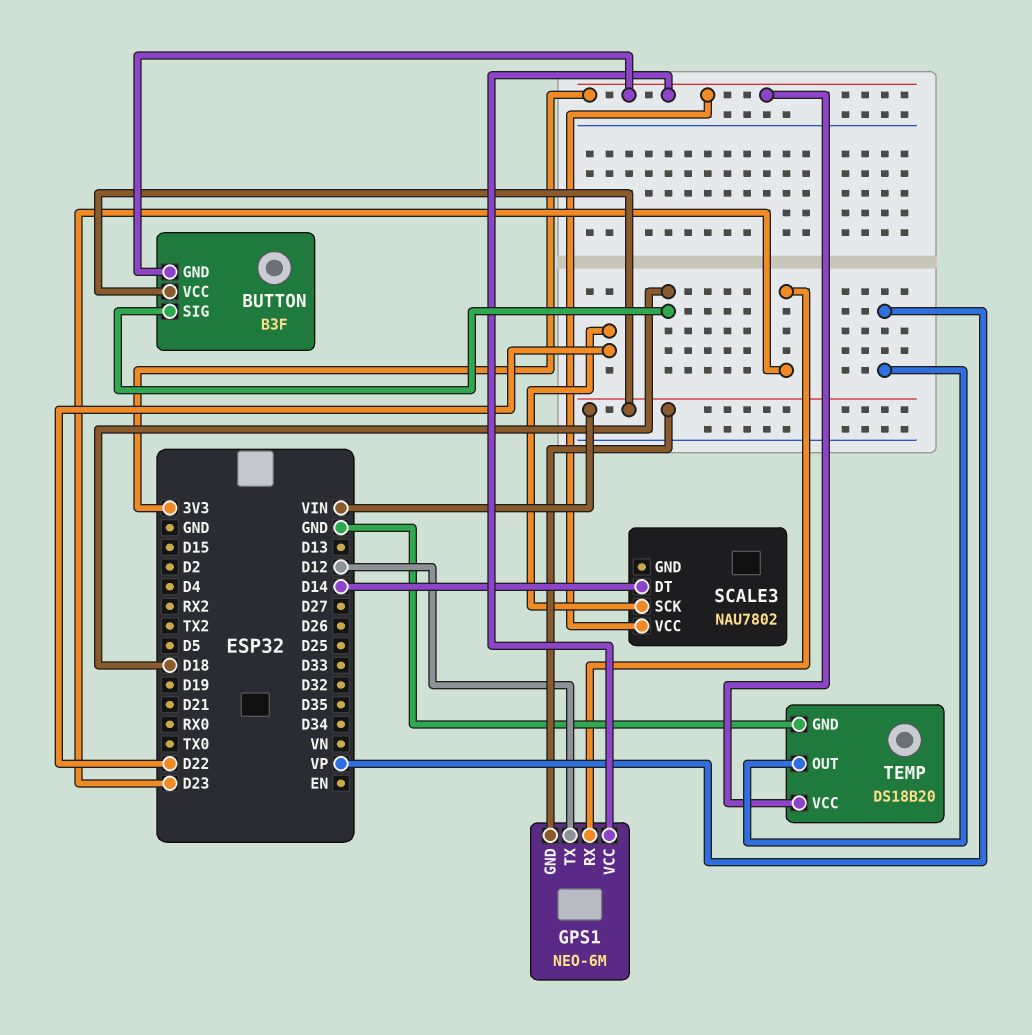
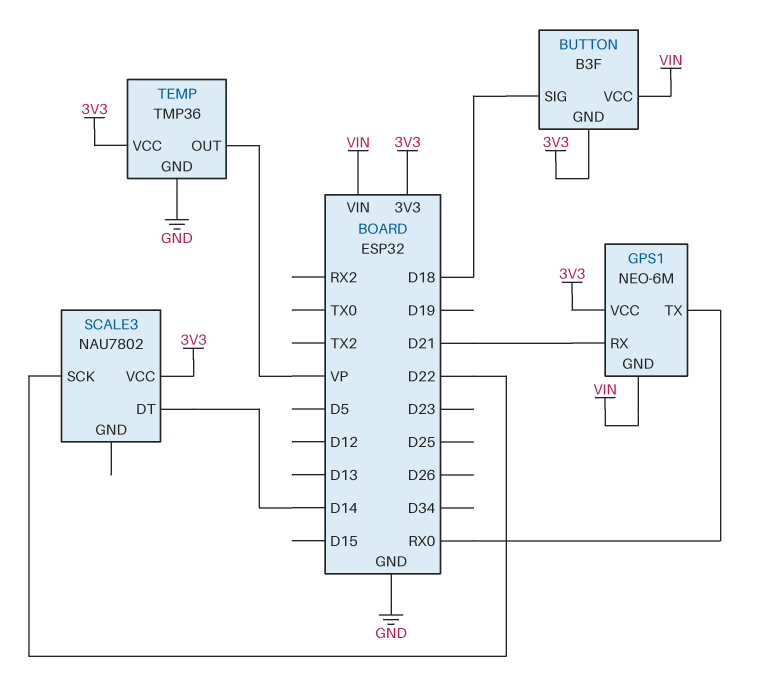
GPS1 pin RX: D23 -> D21
GPS1 pin TX: D12 -> RX0
TEMP: DS18B20 -> TMP36

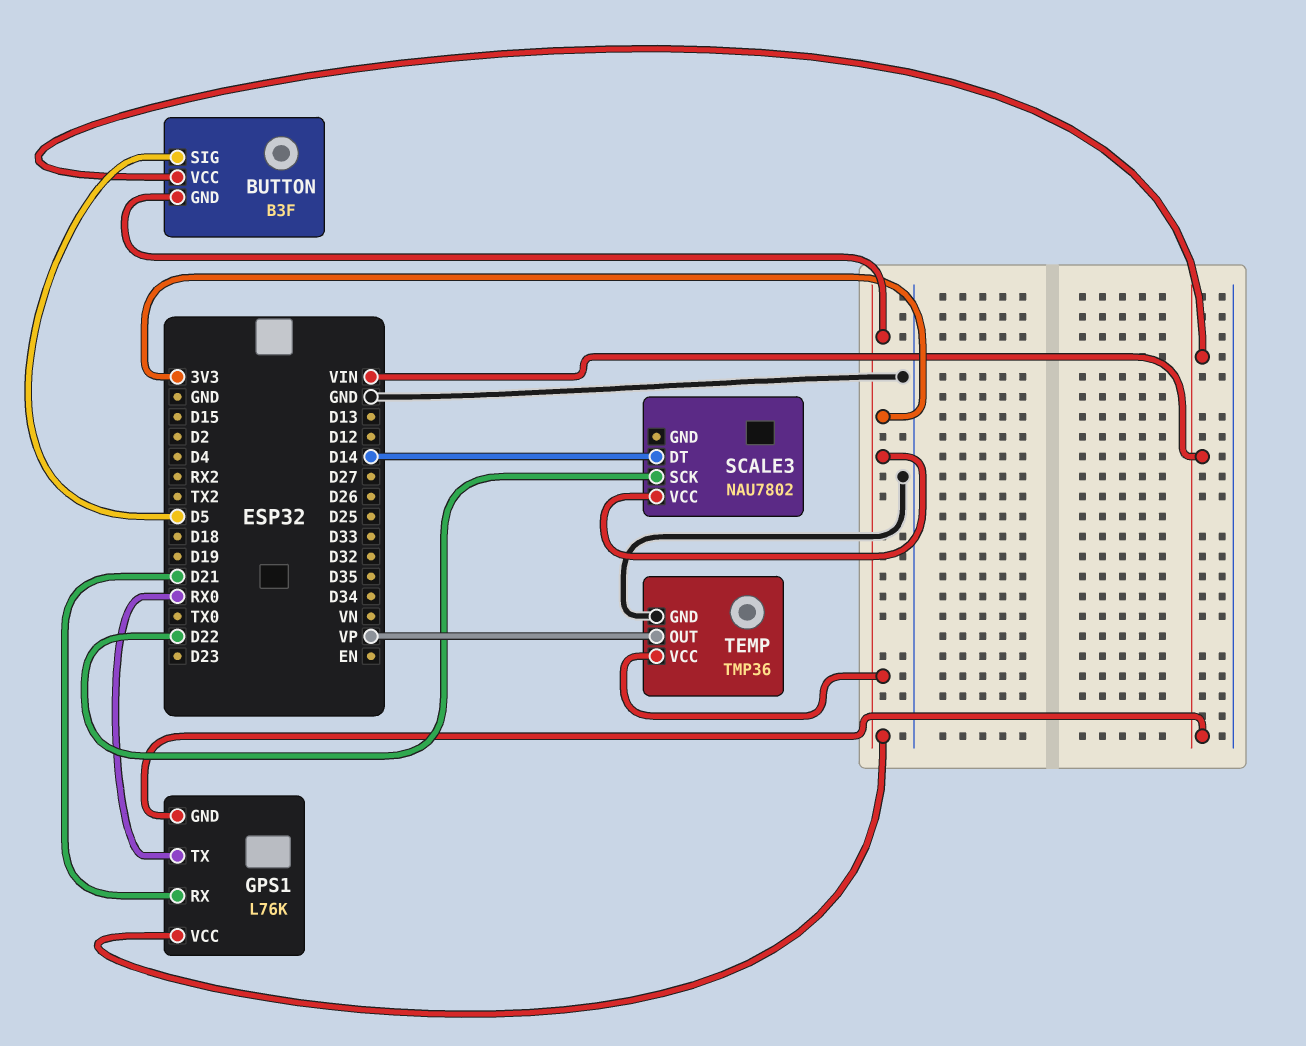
BUTTON pin SIG: D18 -> D5
GPS1: NEO-6M -> L76K

